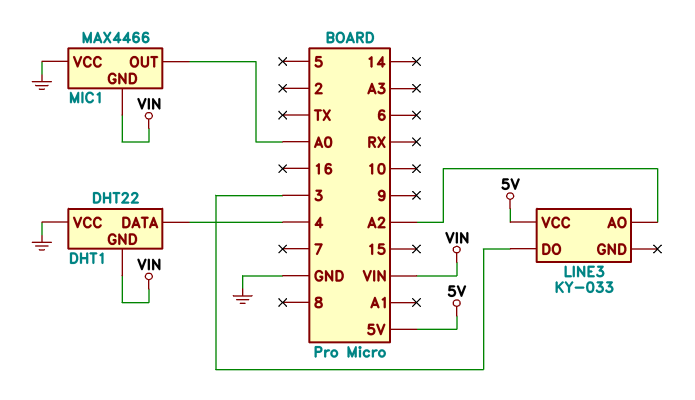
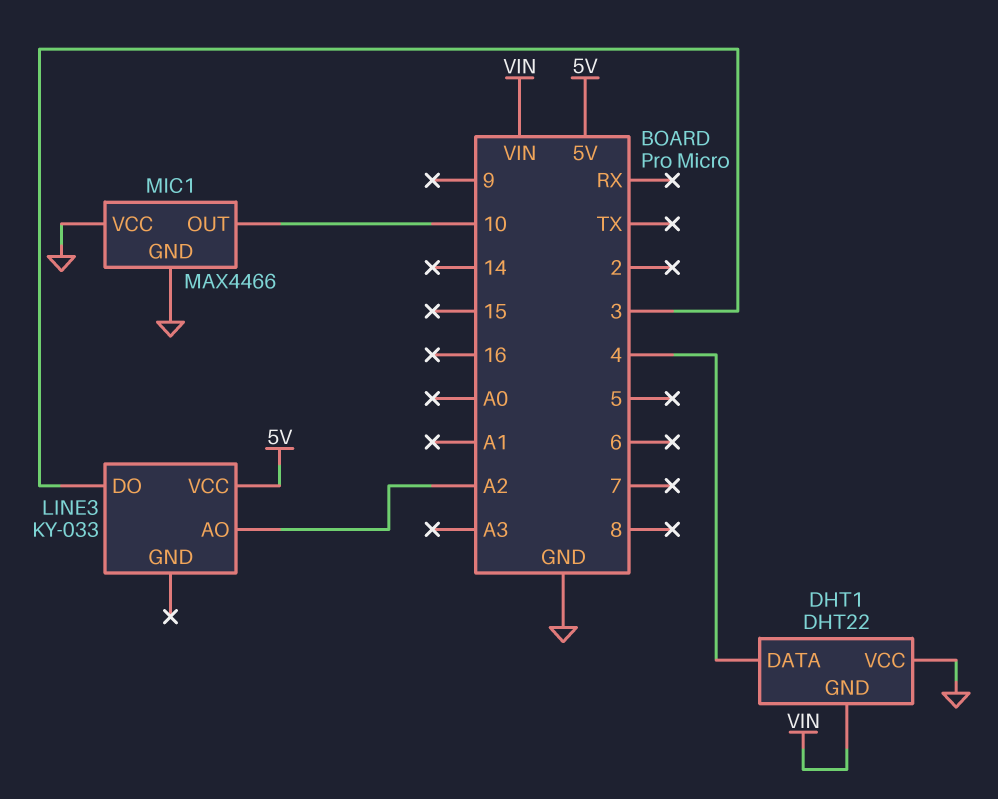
MIC1 pin GND: VIN -> GND
MIC1 pin OUT: A0 -> 10

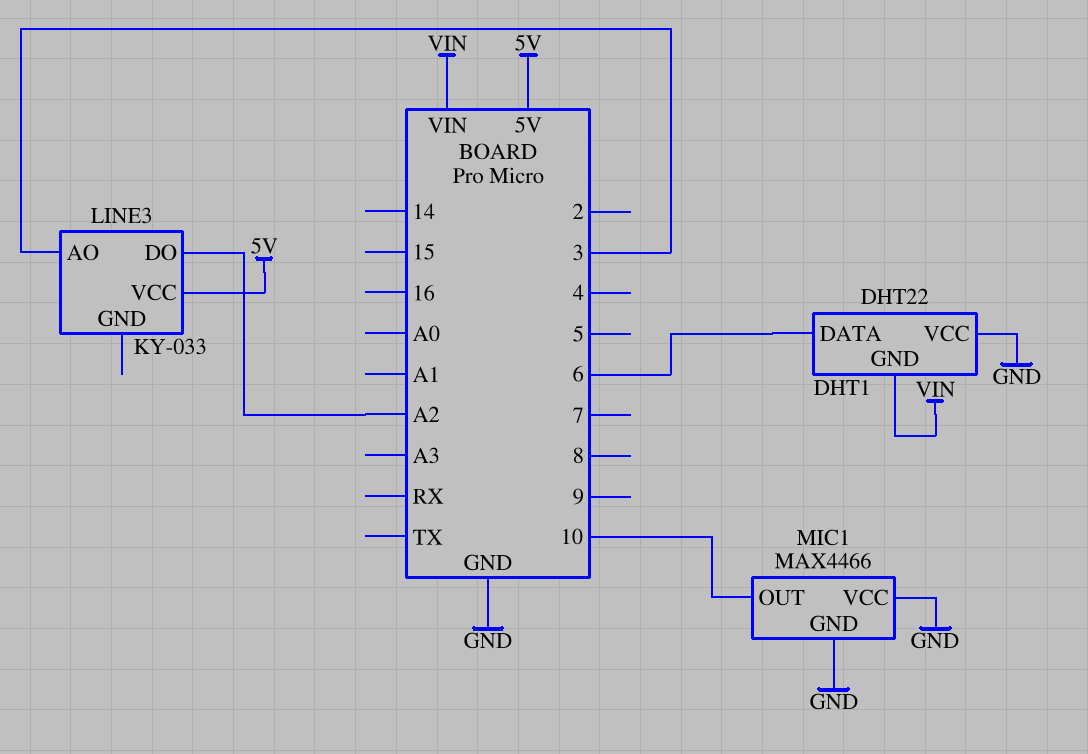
DHT1 pin DATA: 4 -> 6
LINE3 pin AO: A2 -> 3
LINE3 pin DO: 3 -> A2

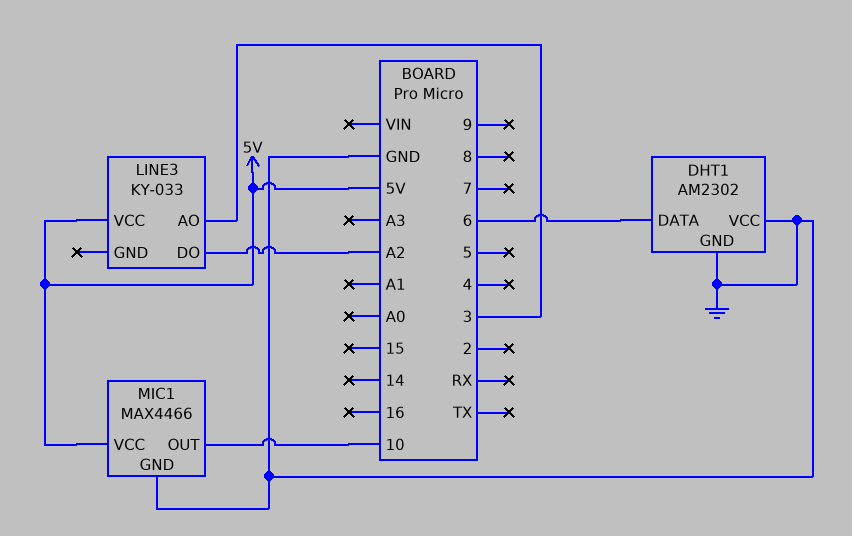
DHT1: DHT22 -> AM2302
DHT1 pin GND: VIN -> GND
MIC1 pin VCC: GND -> 5V

